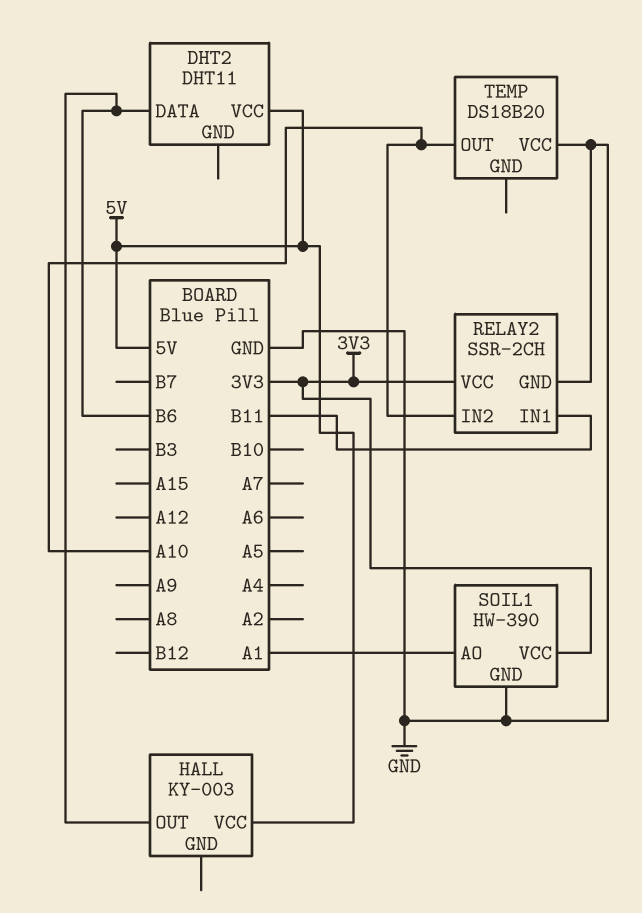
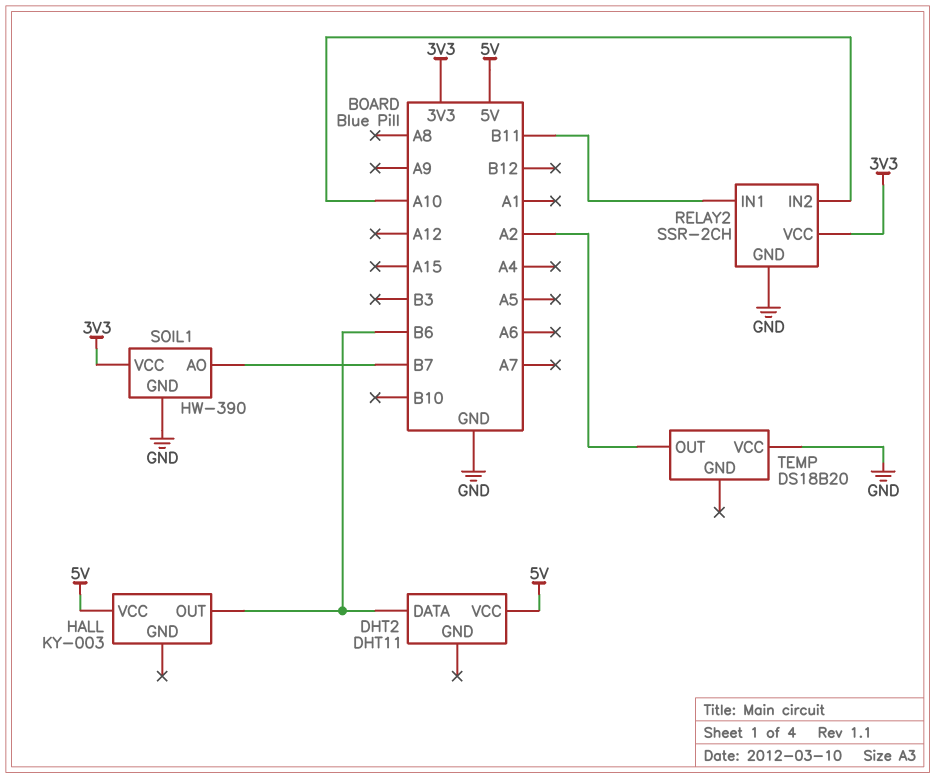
SOIL1 pin AO: A1 -> B7
TEMP pin OUT: A10 -> A2

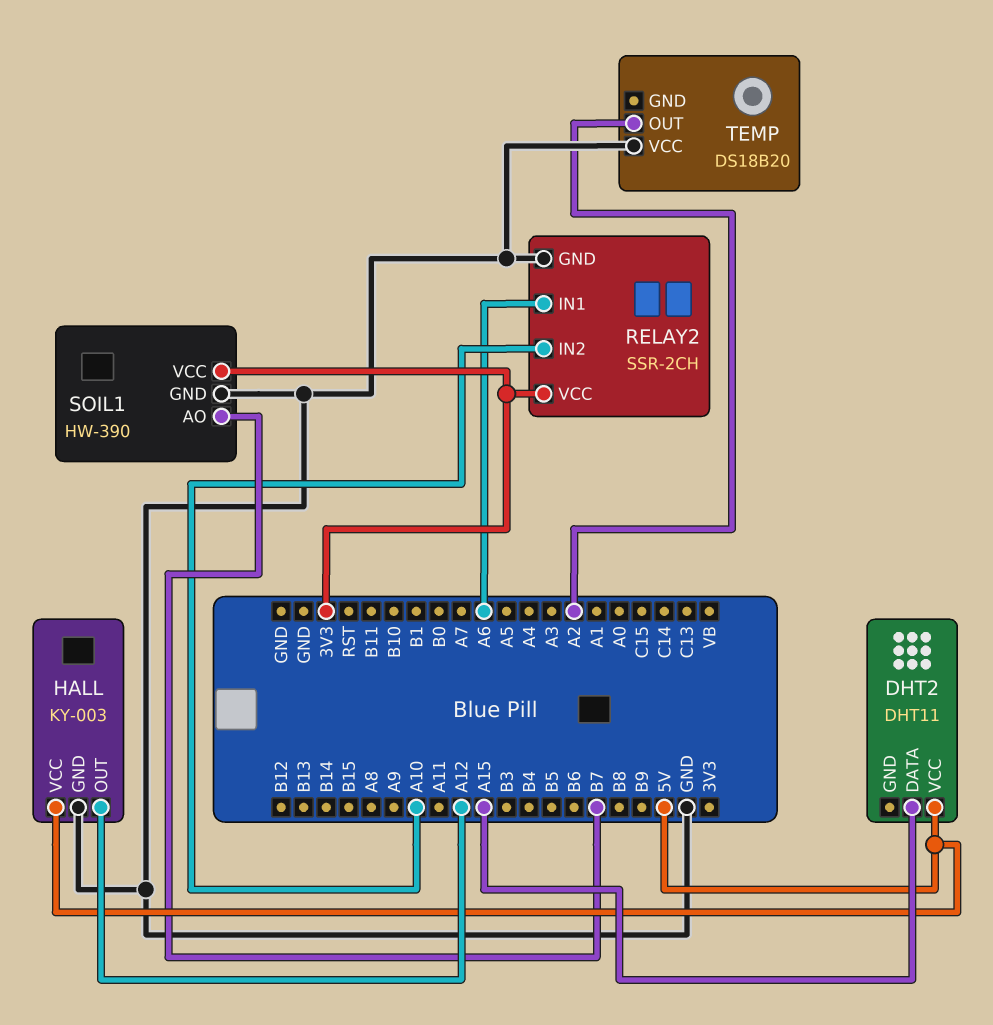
DHT2 pin DATA: B6 -> A15
HALL pin GND: none -> GND
HALL pin OUT: B6 -> A12
RELAY2 pin IN1: B11 -> A6

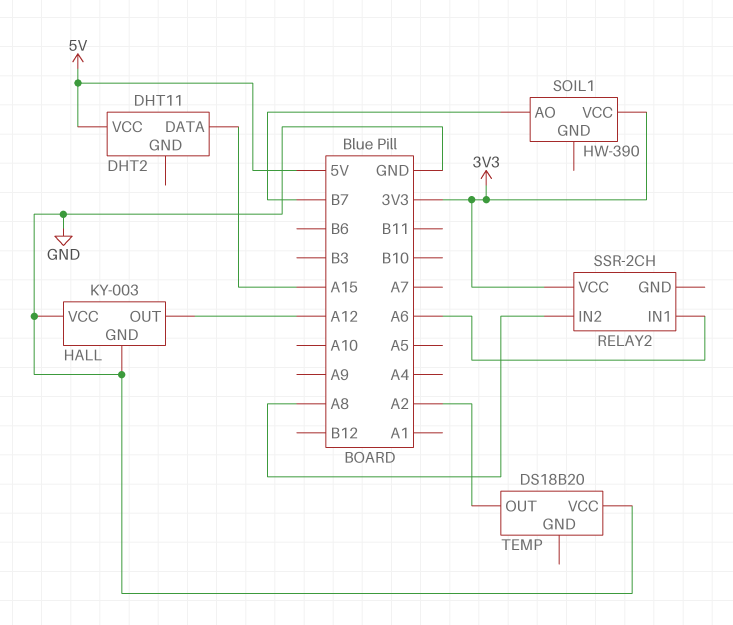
HALL pin VCC: 5V -> GND
RELAY2 pin GND: GND -> none
RELAY2 pin IN2: A10 -> A8
SOIL1 pin GND: GND -> none

